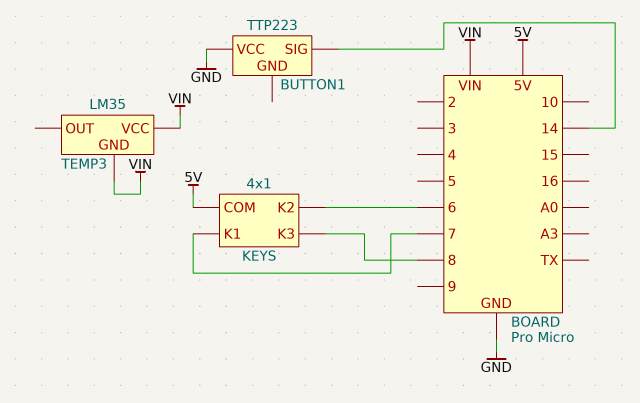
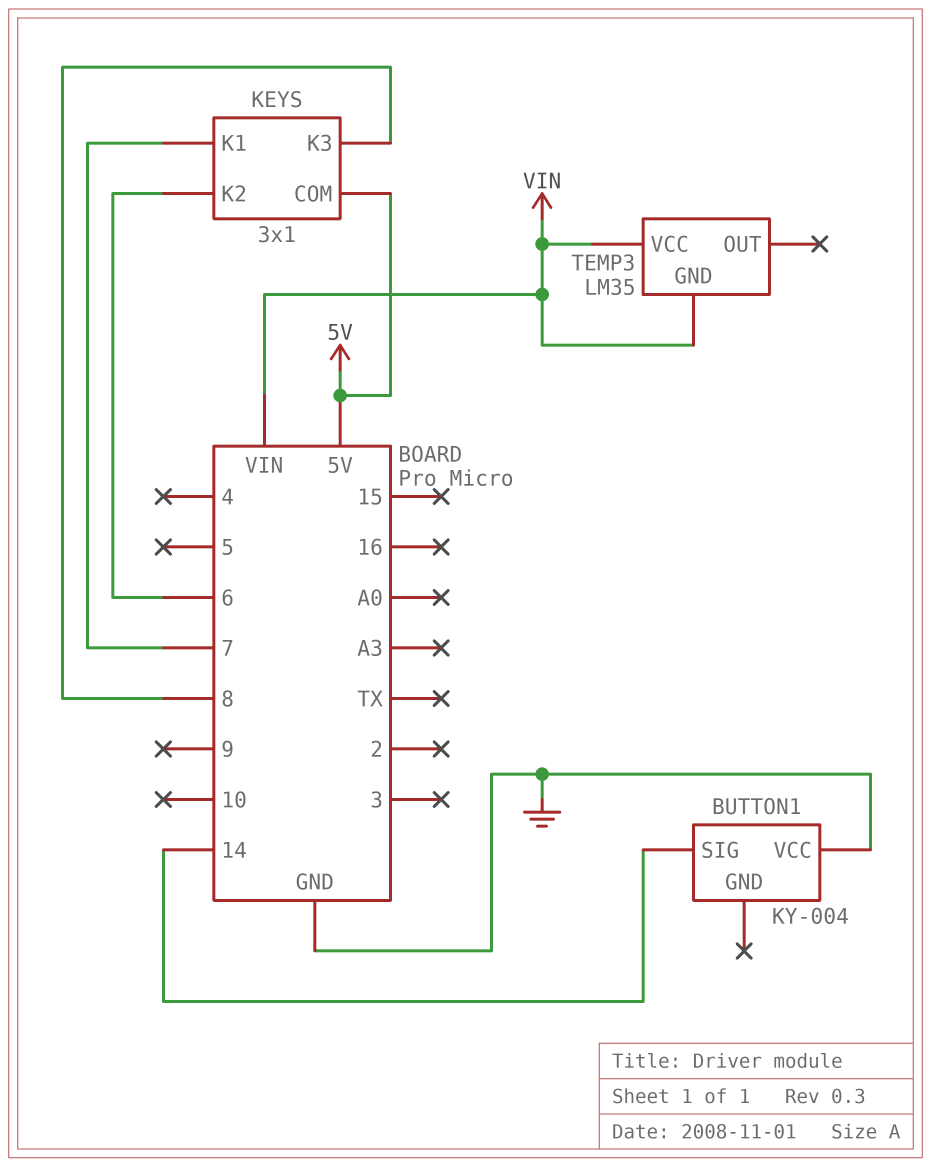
BUTTON1: TTP223 -> KY-004
KEYS: 4x1 -> 3x1

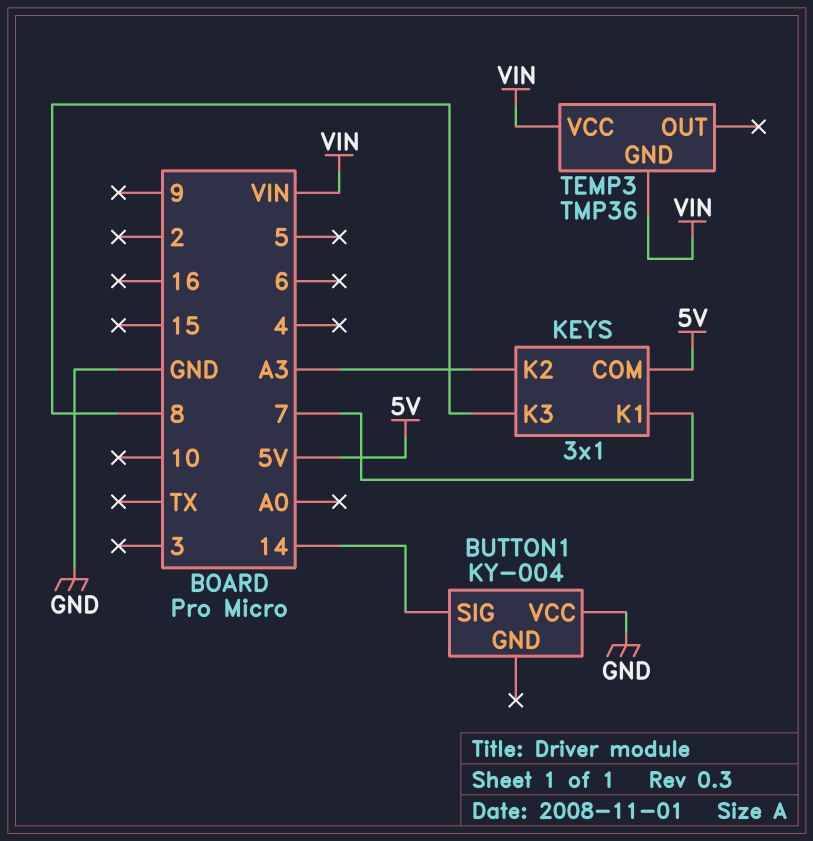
KEYS pin K2: 6 -> A3
TEMP3: LM35 -> TMP36

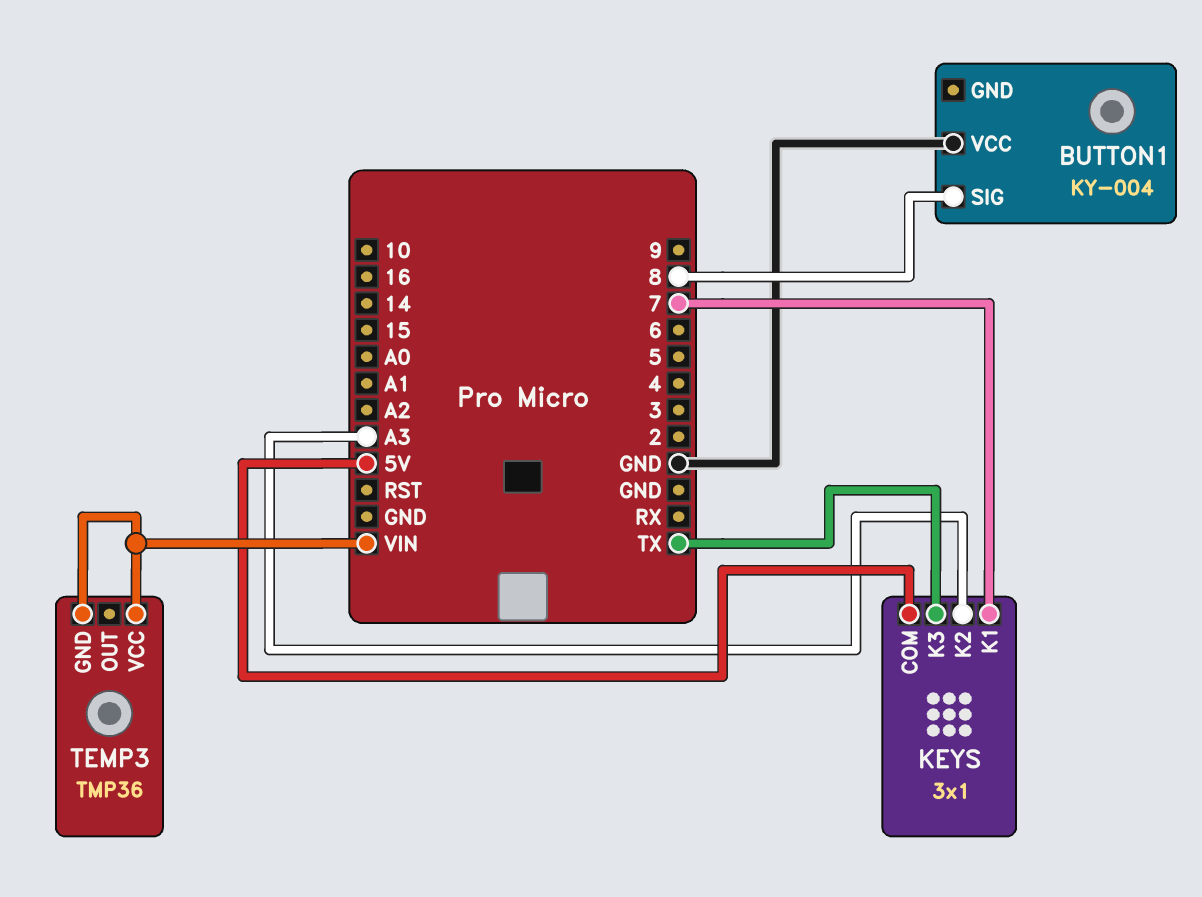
BUTTON1 pin SIG: 14 -> 8
KEYS pin K3: 8 -> TX

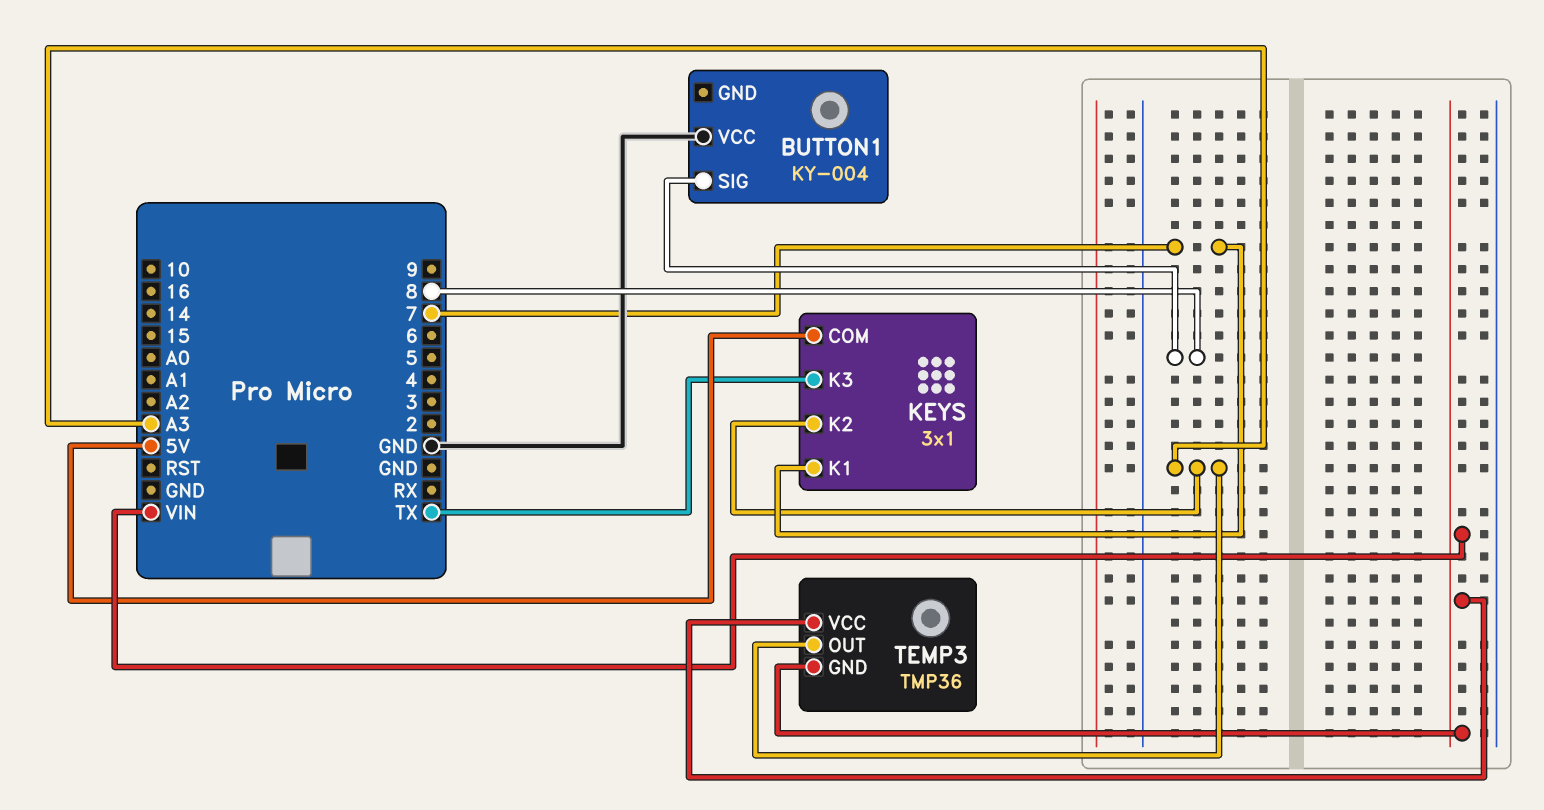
TEMP3 pin OUT: none -> A3

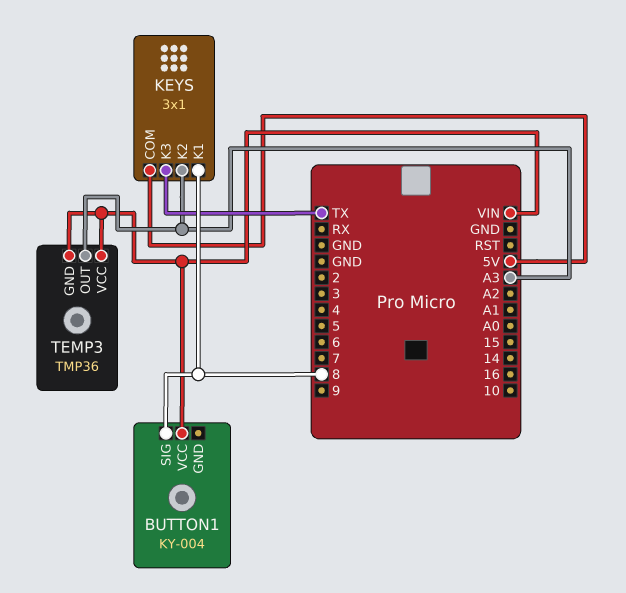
BUTTON1 pin VCC: GND -> VIN
KEYS pin K1: 7 -> 8

